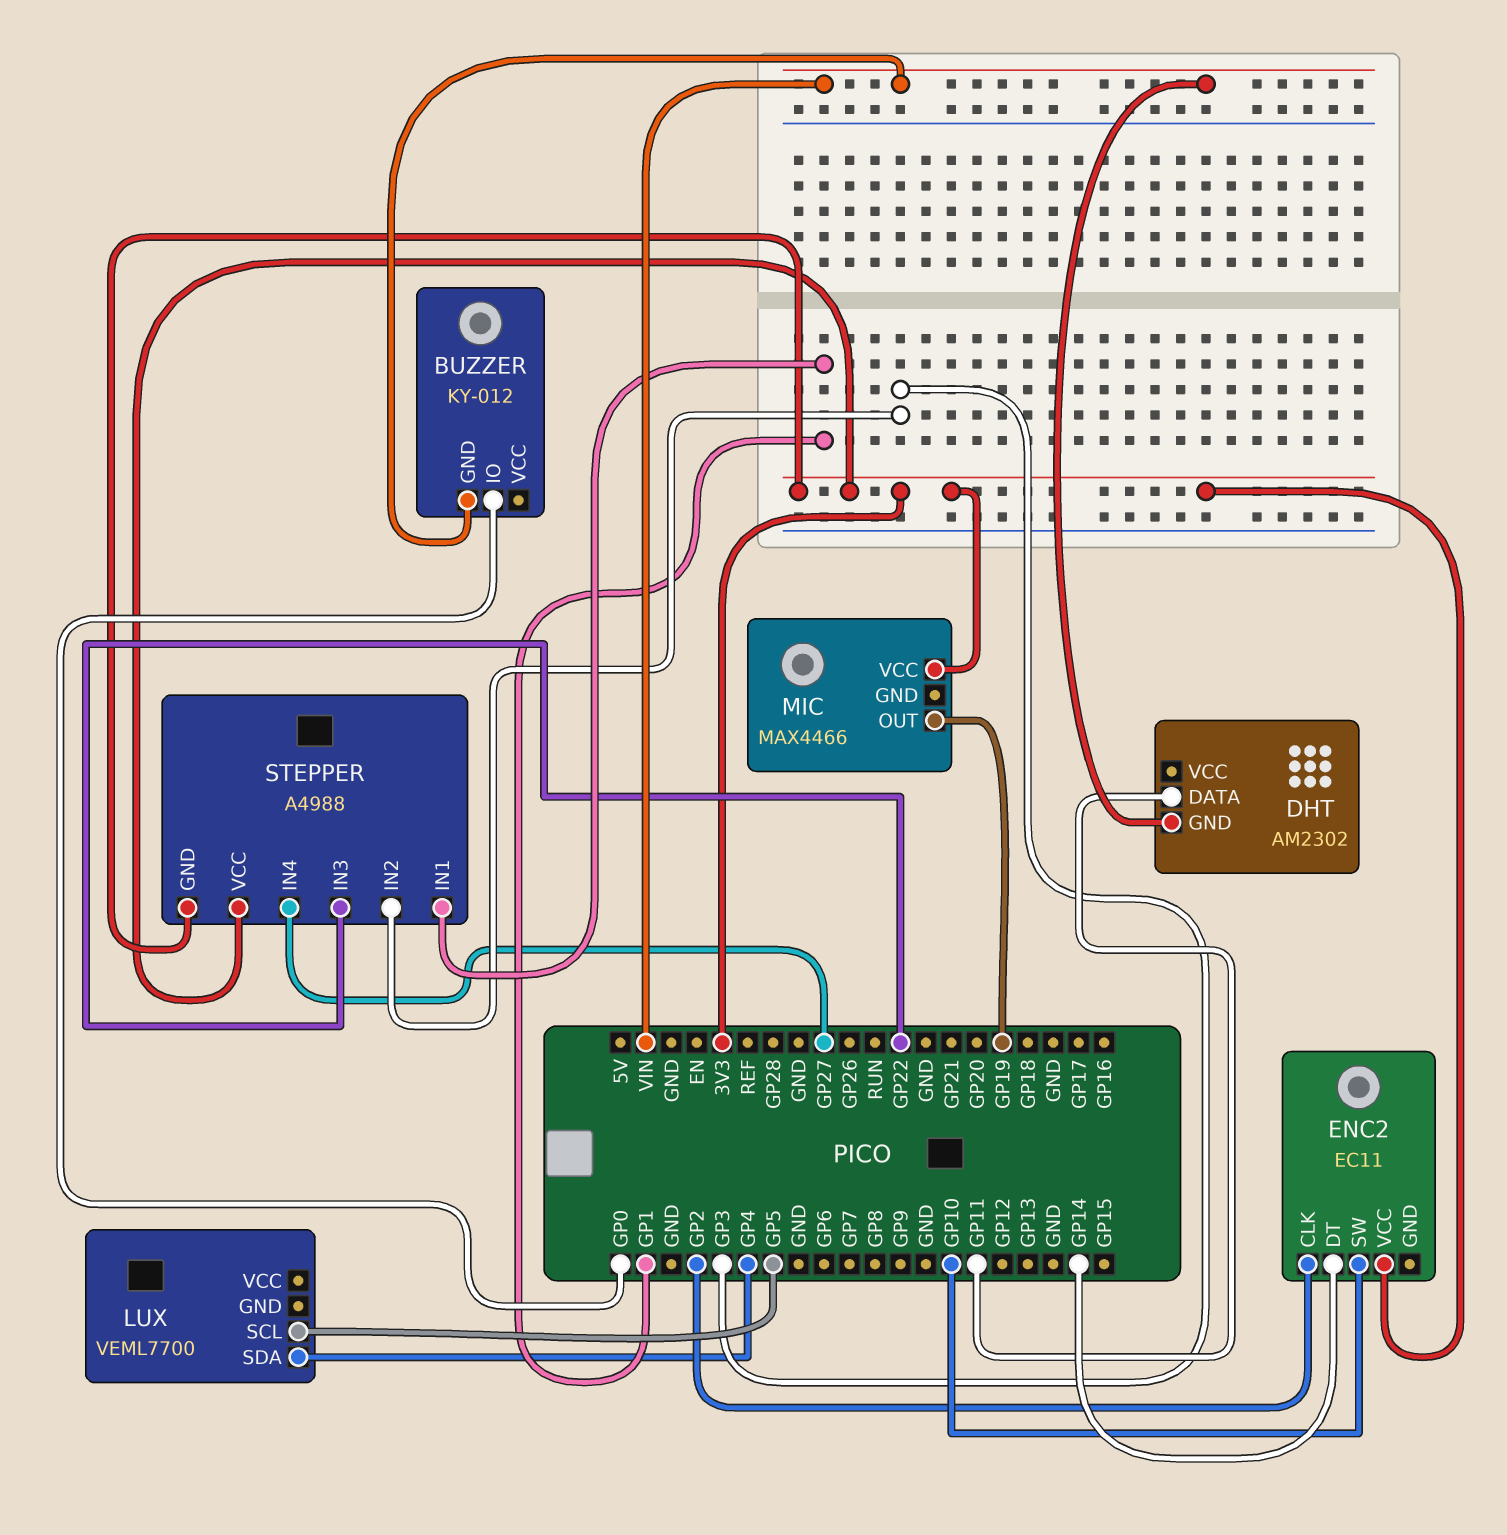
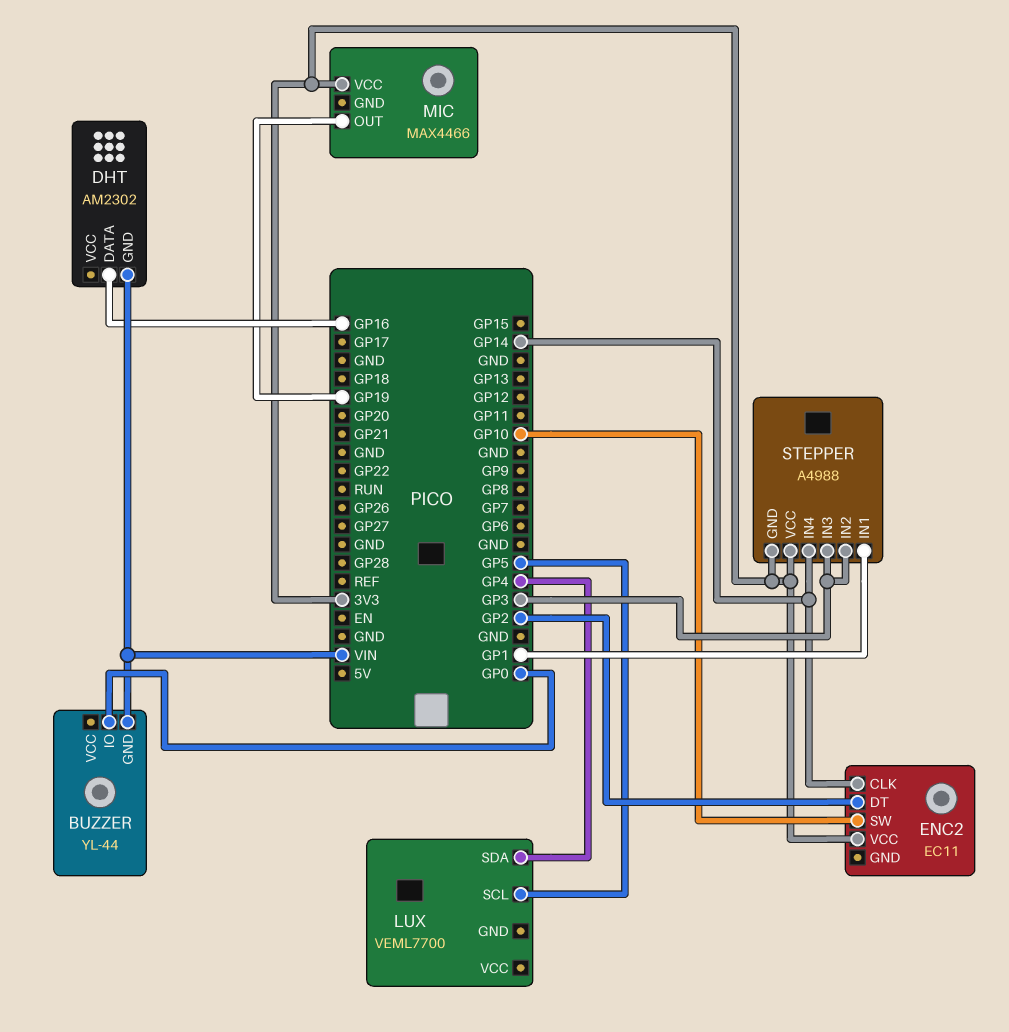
BUZZER: KY-012 -> YL-44
DHT pin DATA: GP11 -> GP16
ENC2 pin CLK: GP2 -> GP14
ENC2 pin DT: GP14 -> GP2
STEPPER pin IN3: GP22 -> GP3
STEPPER pin IN4: GP27 -> GP14

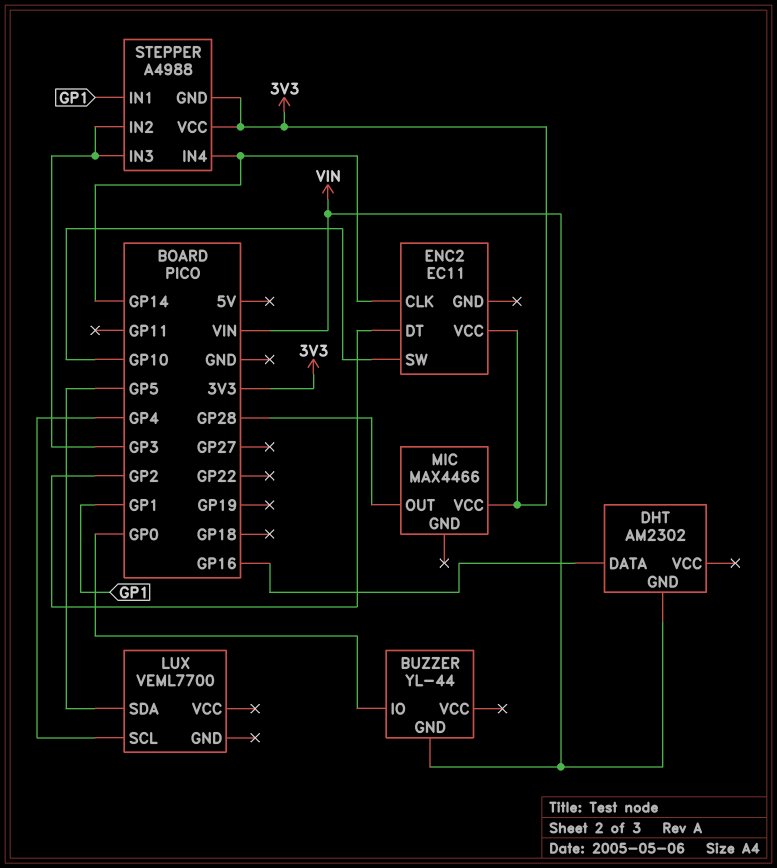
LUX pin SCL: GP5 -> GP4
LUX pin SDA: GP4 -> GP5
MIC pin OUT: GP19 -> GP28

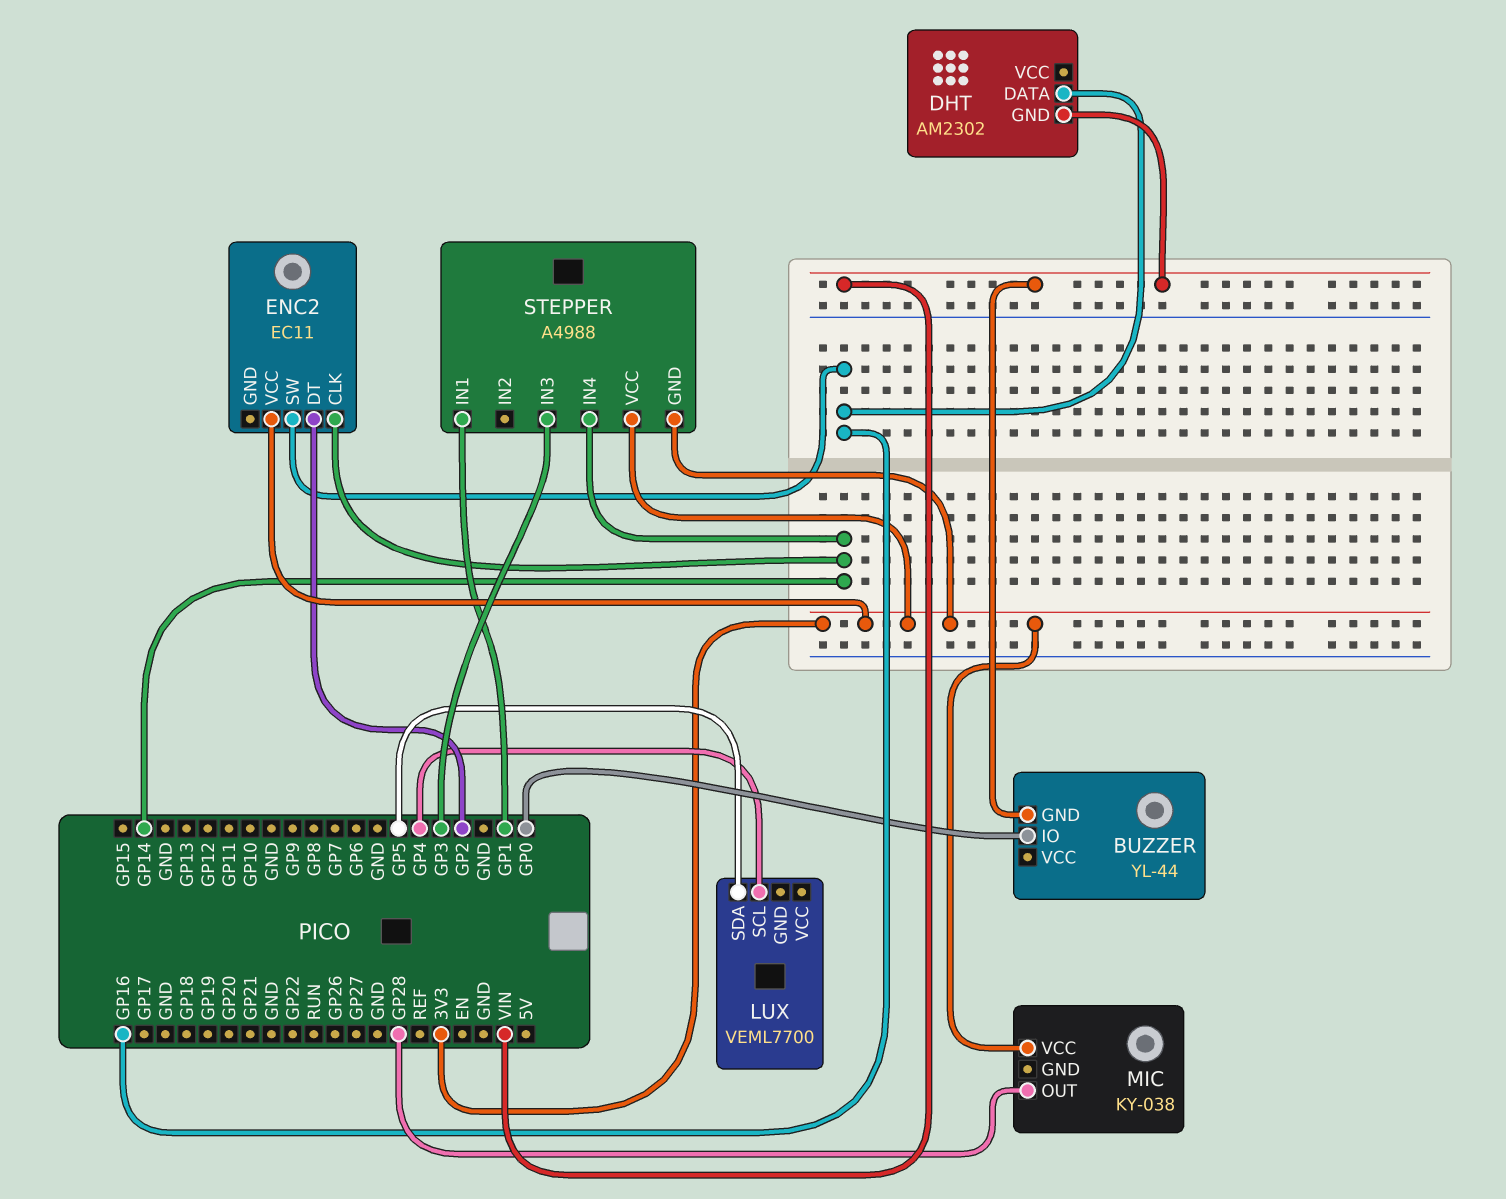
ENC2 pin SW: GP10 -> GP16
MIC: MAX4466 -> KY-038
STEPPER pin IN2: GP3 -> none

